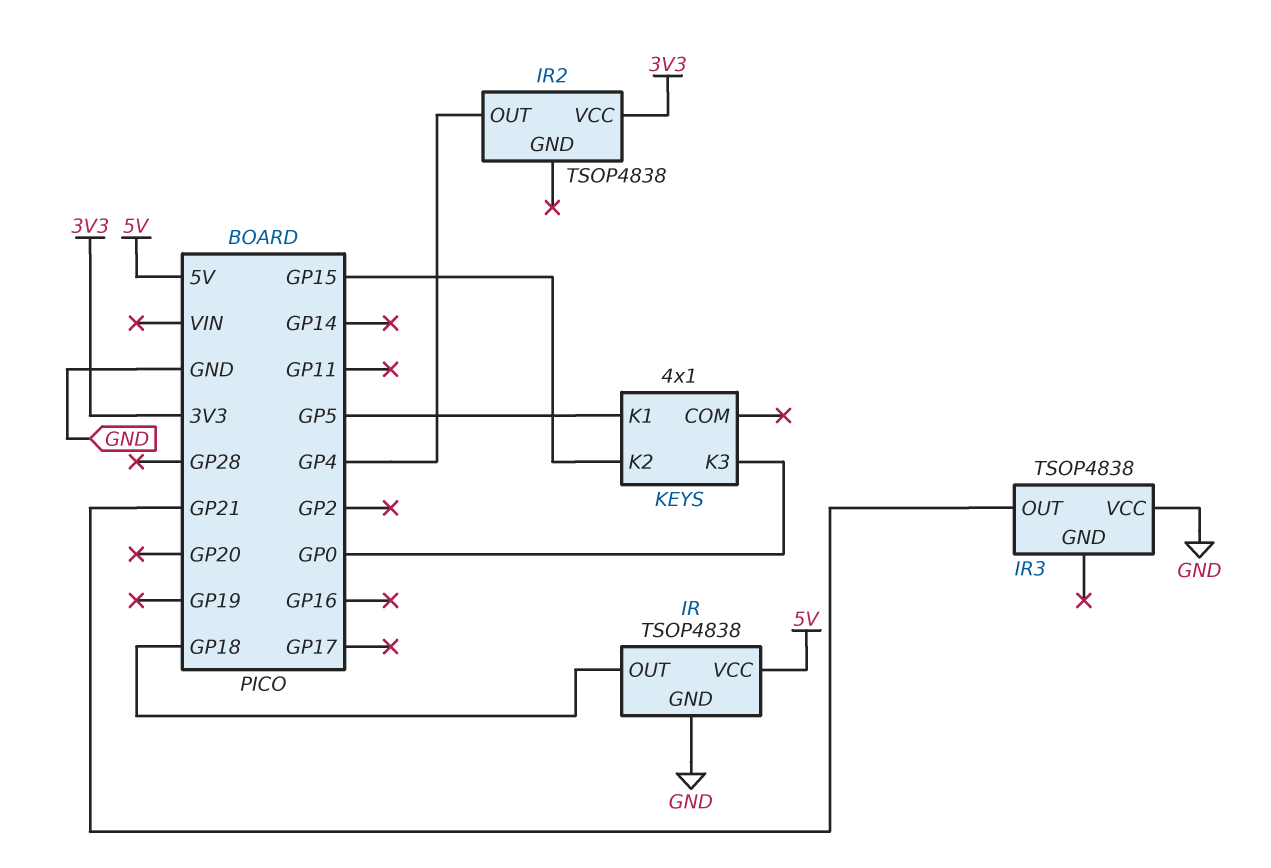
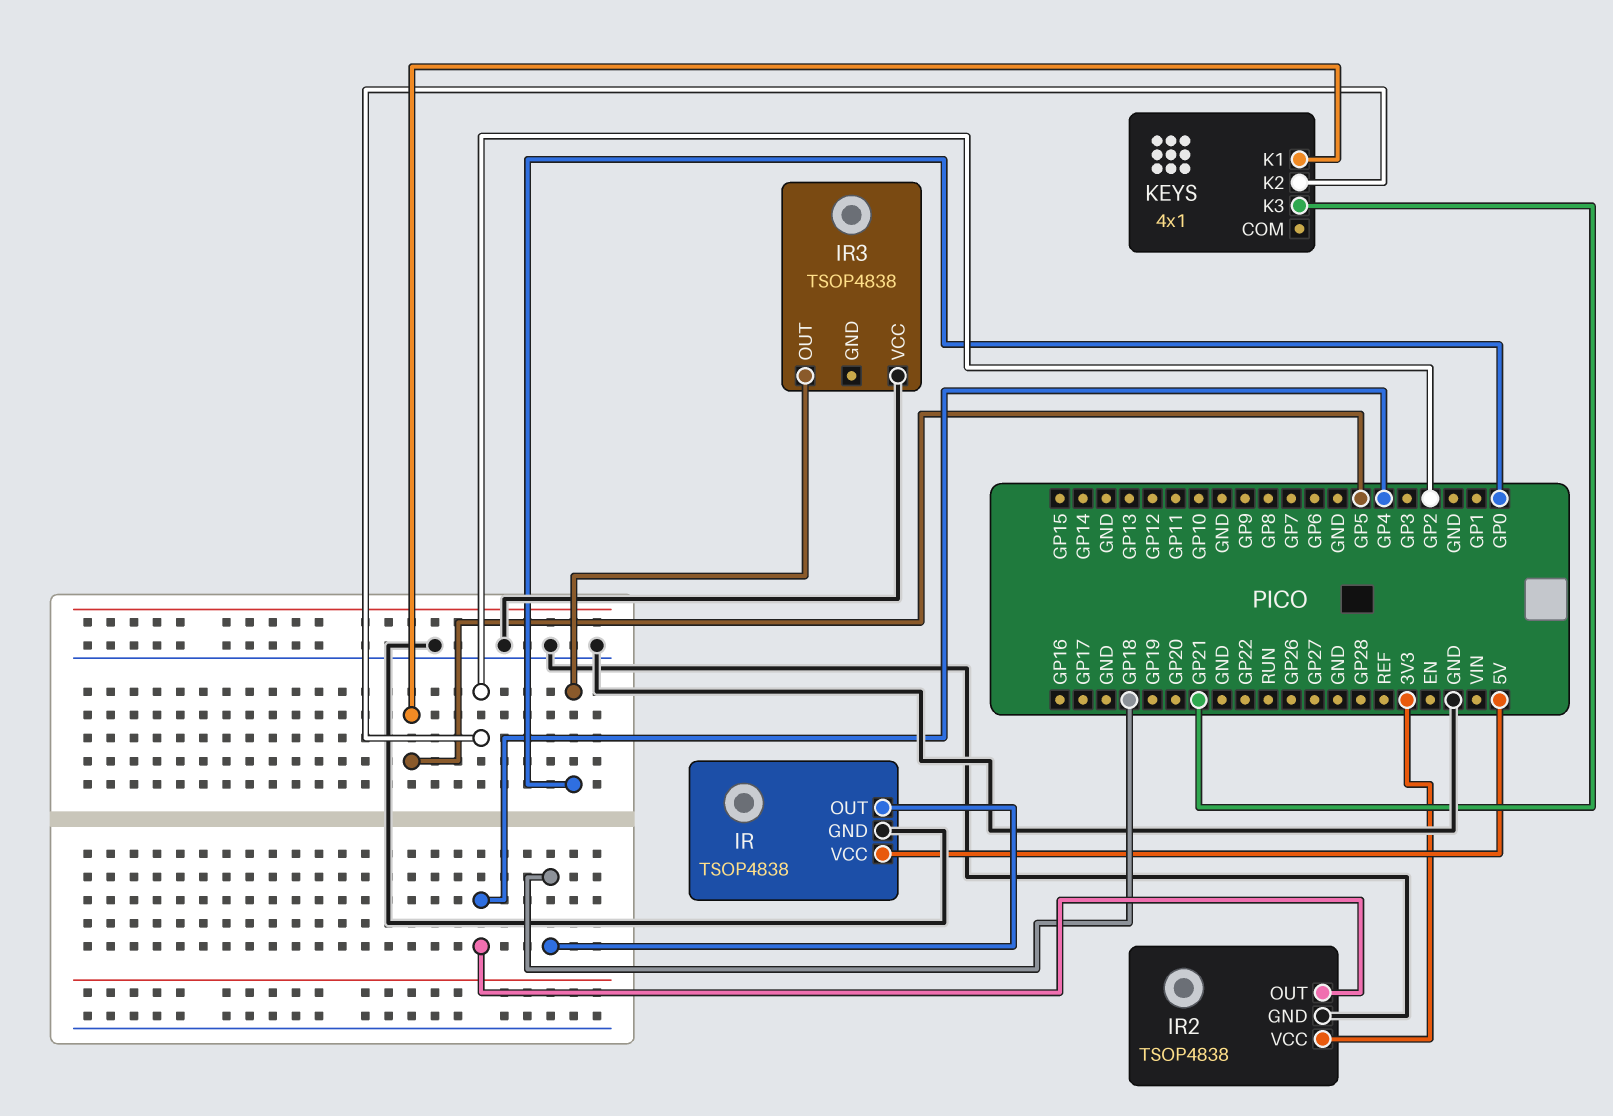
IR2 pin GND: none -> GND
IR3 pin OUT: GP21 -> GP0
KEYS pin K2: GP15 -> GP2
KEYS pin K3: GP0 -> GP21

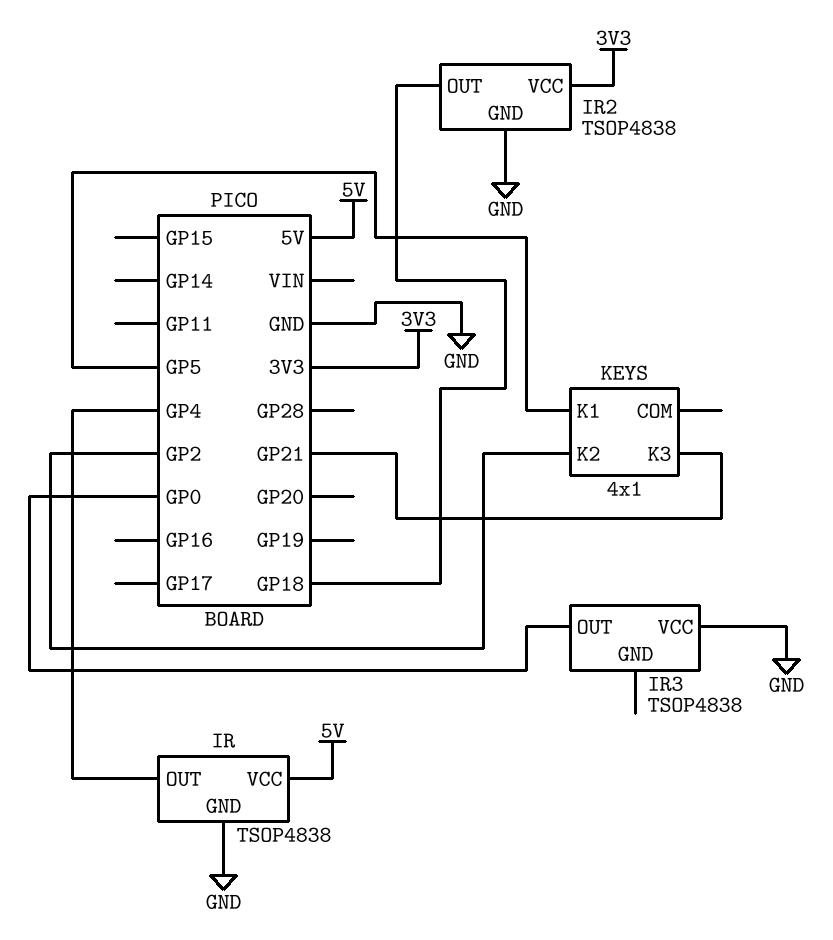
IR pin OUT: GP18 -> GP4
IR2 pin OUT: GP4 -> GP18

